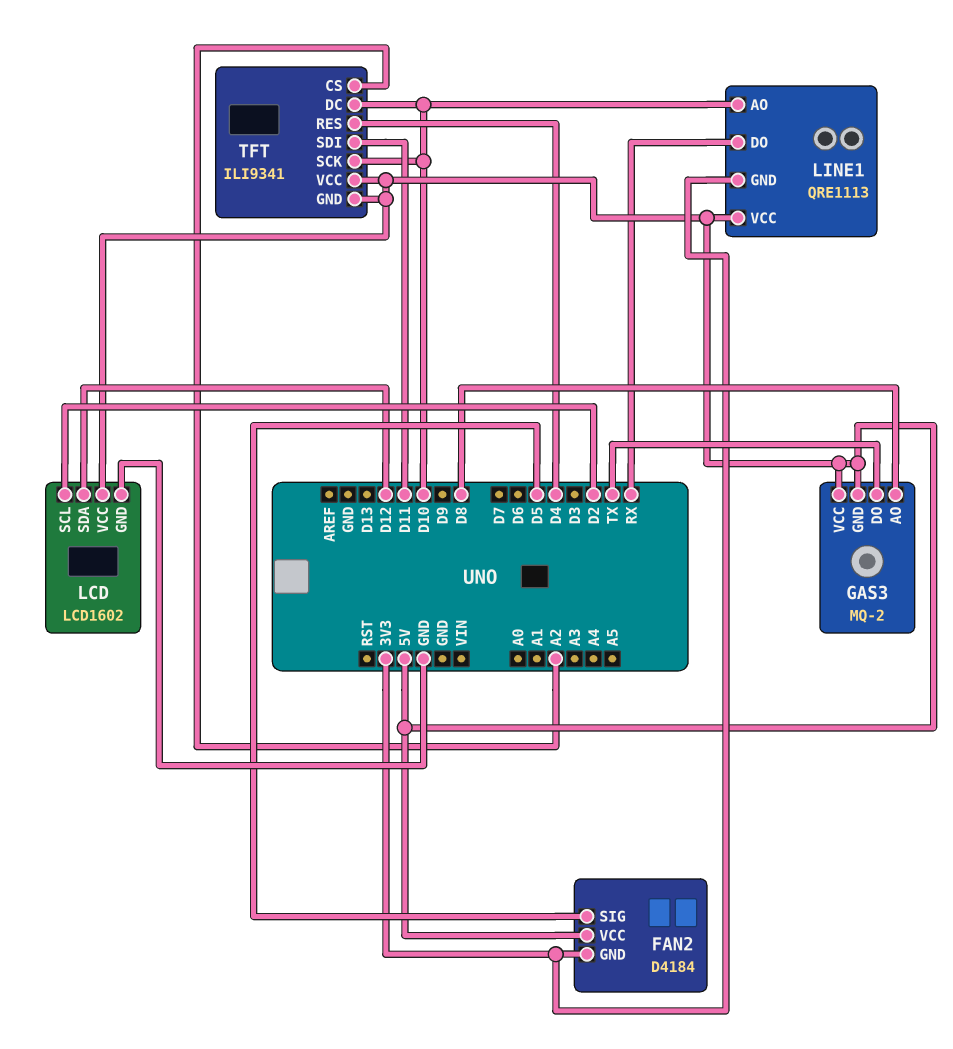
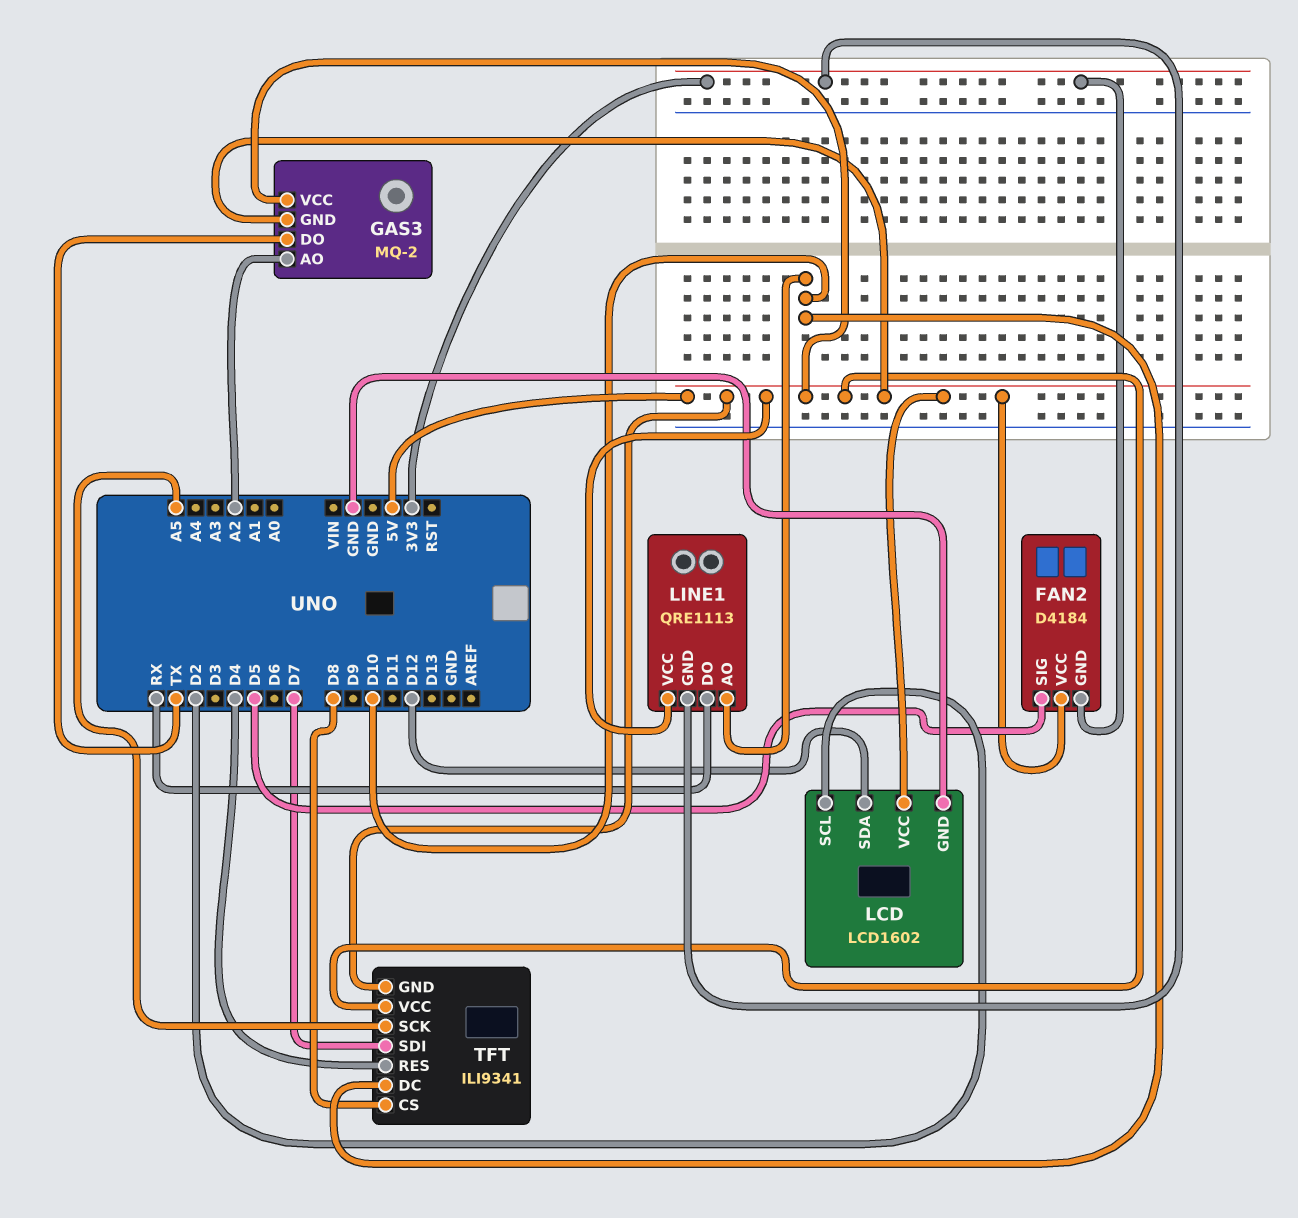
GAS3 pin AO: D8 -> A2
TFT pin CS: A2 -> D8
TFT pin SCK: D10 -> A5
TFT pin SDI: D11 -> D7

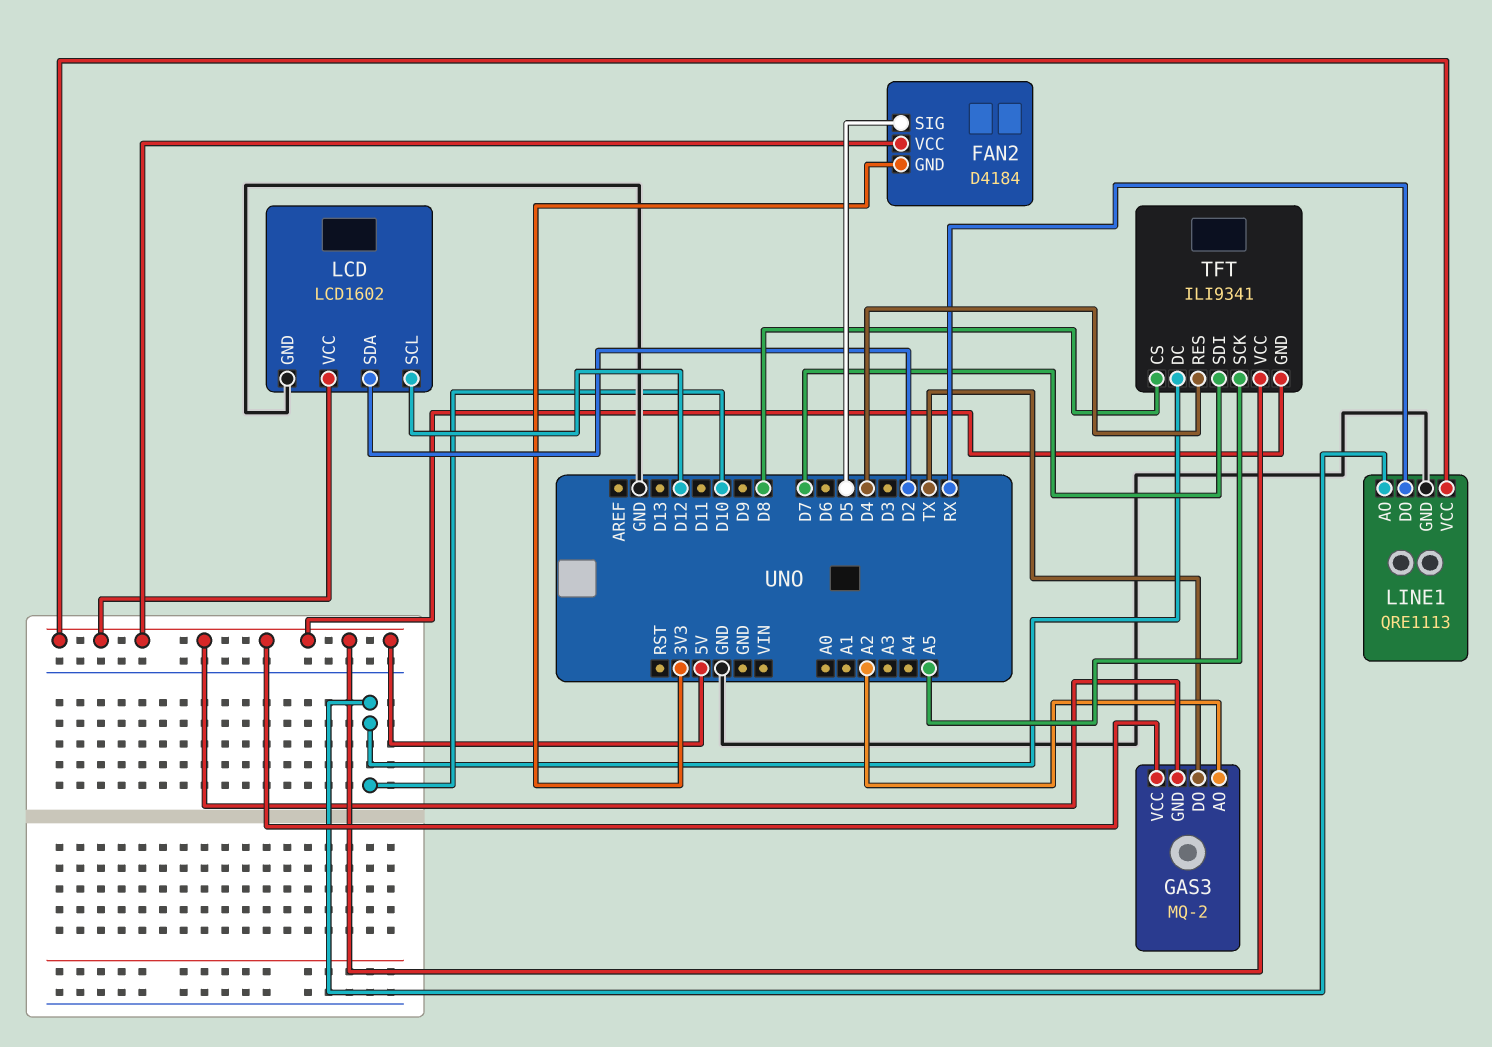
LCD pin SCL: D2 -> D12
LCD pin SDA: D12 -> D2
LINE1 pin GND: 3V3 -> GND

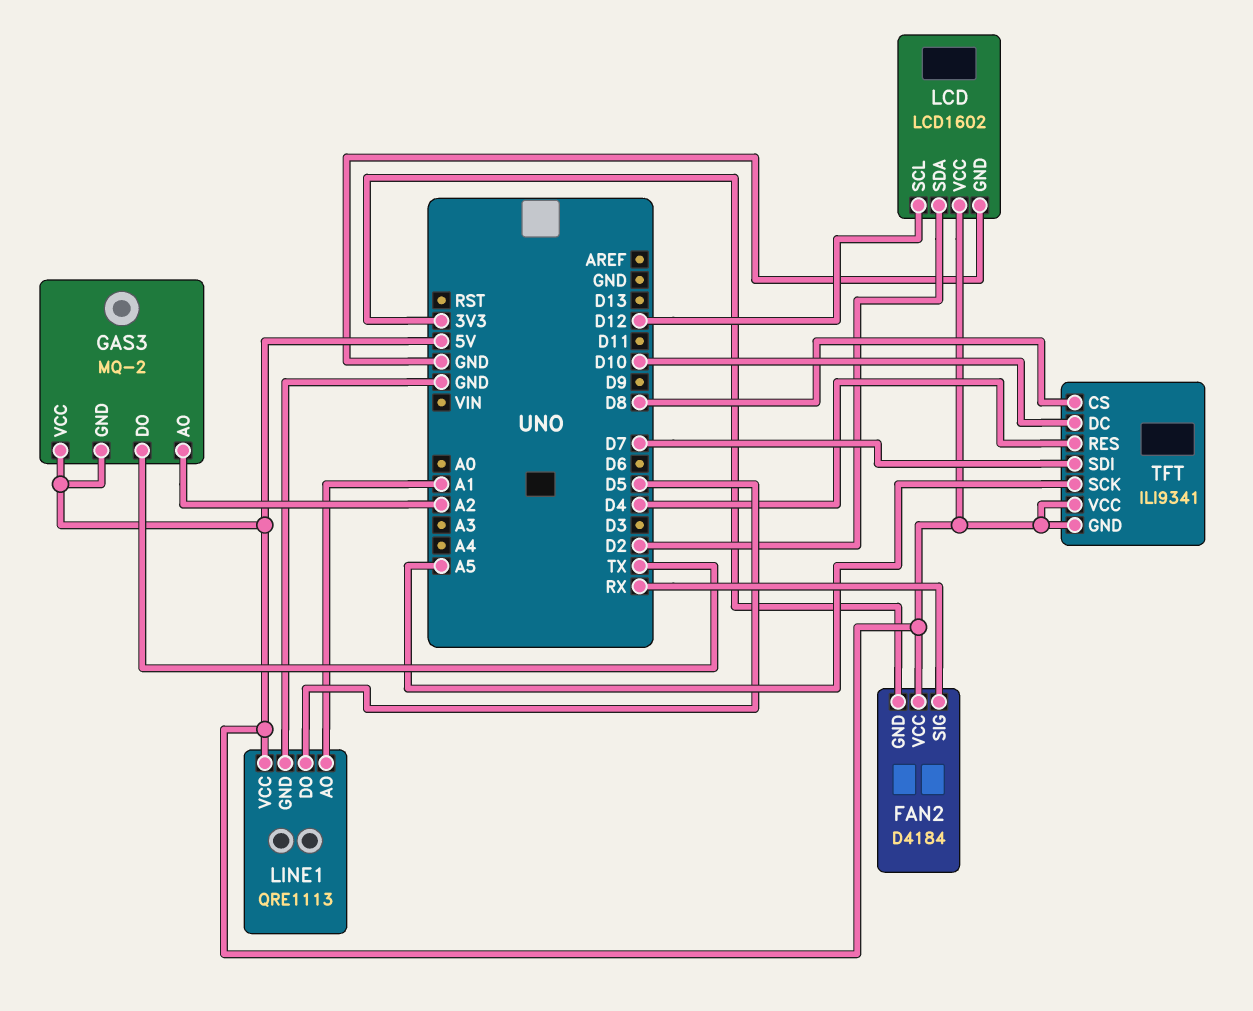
FAN2 pin SIG: D5 -> RX
LINE1 pin AO: D10 -> A1
LINE1 pin DO: RX -> D5

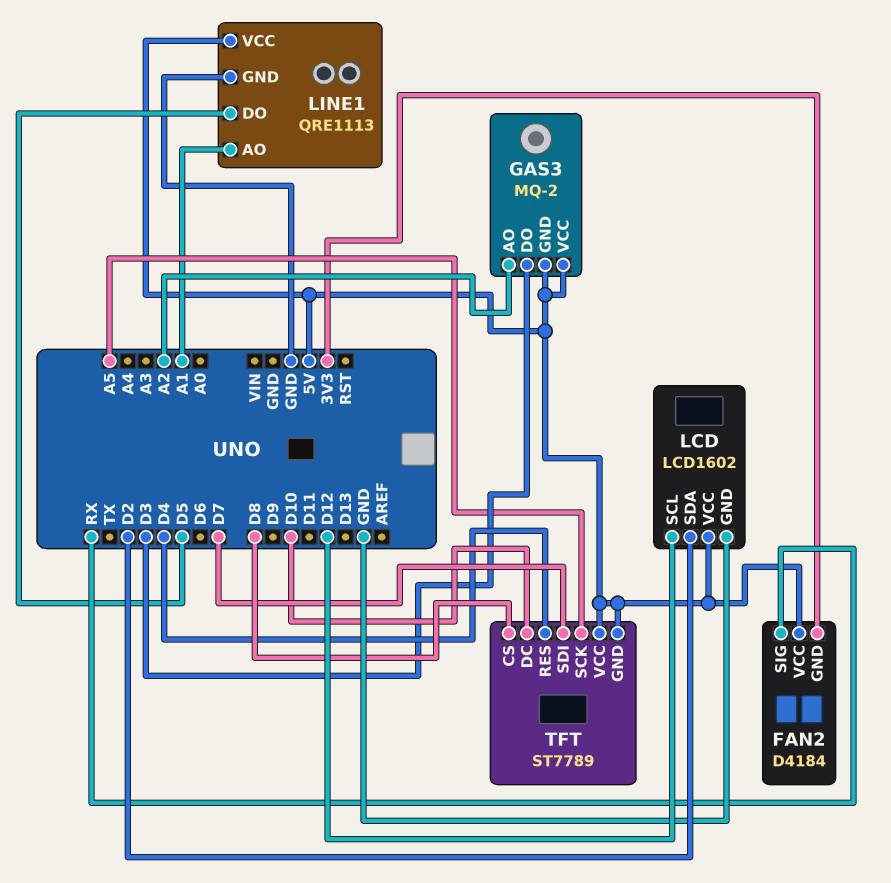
GAS3 pin DO: TX -> D3
TFT: ILI9341 -> ST7789

